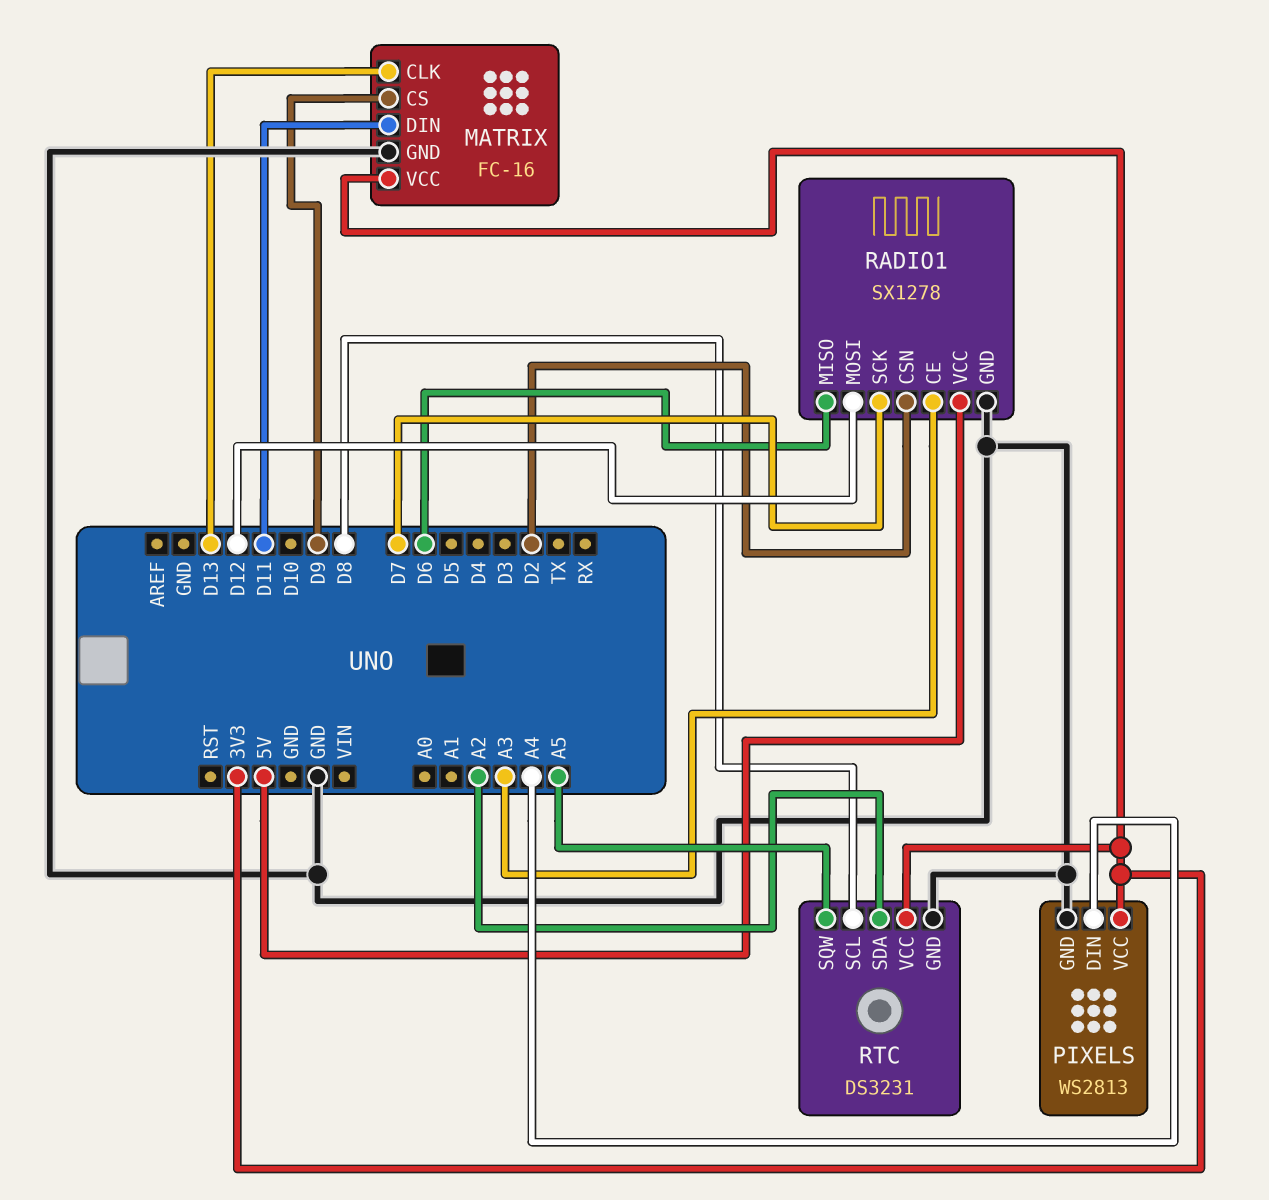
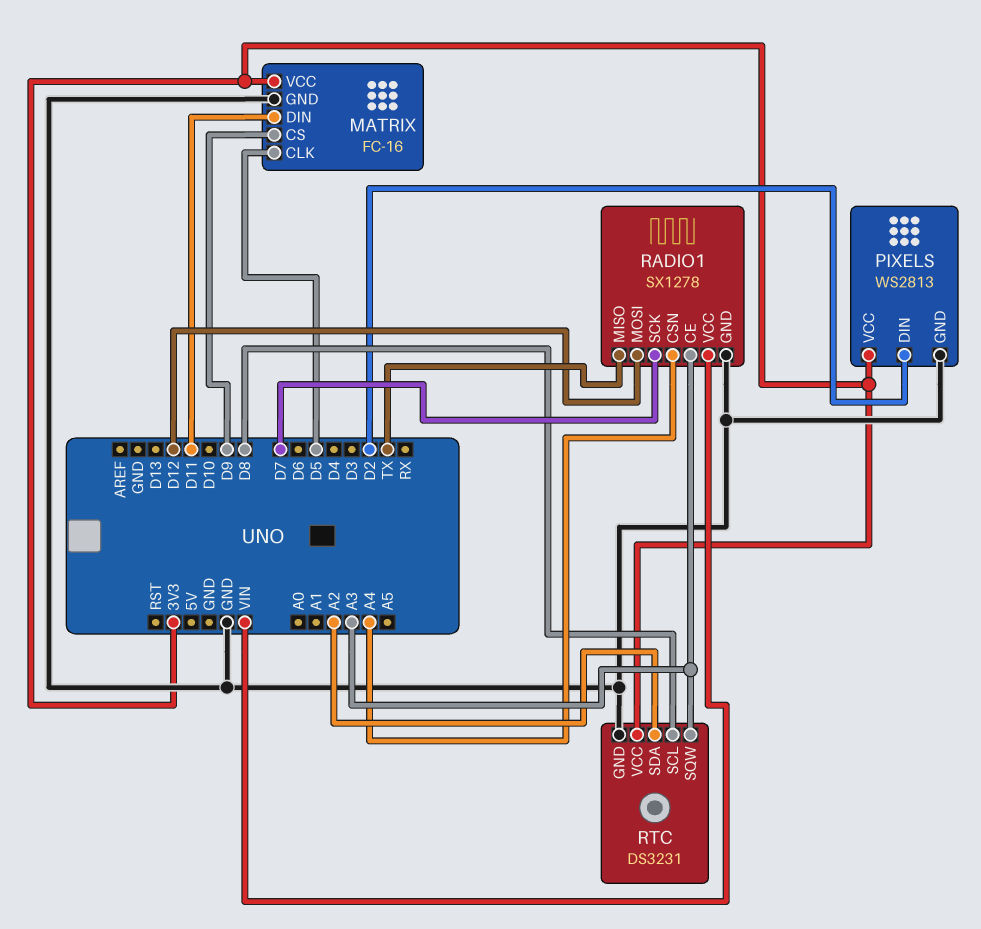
MATRIX pin CLK: D13 -> D5
PIXELS pin DIN: A4 -> D2
RADIO1 pin CSN: D2 -> A4
RADIO1 pin MISO: D6 -> TX
RADIO1 pin VCC: 5V -> VIN
RTC pin SQW: A5 -> A3

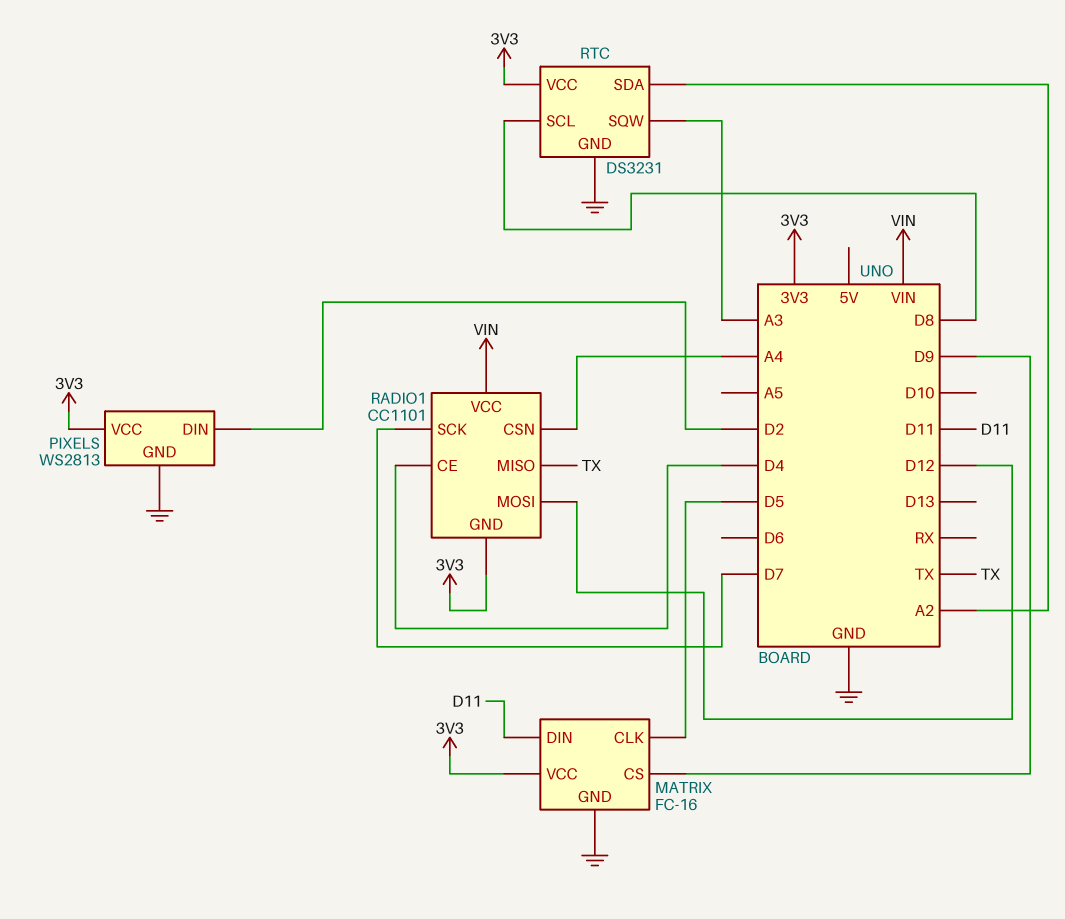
RADIO1: SX1278 -> CC1101
RADIO1 pin CE: A3 -> D4
RADIO1 pin GND: GND -> 3V3

